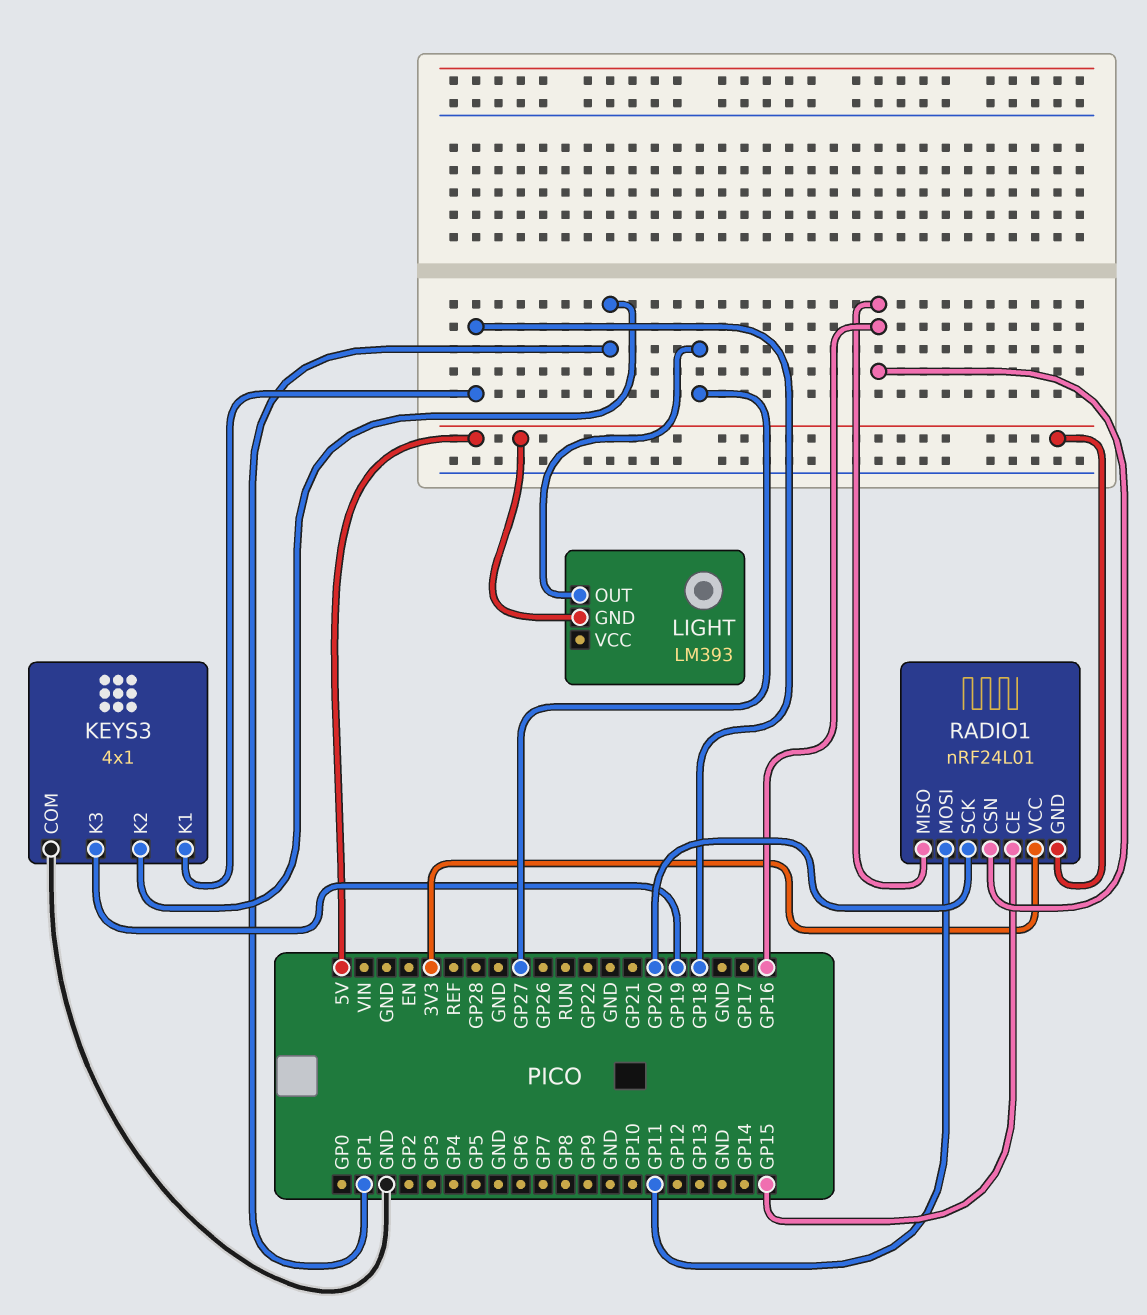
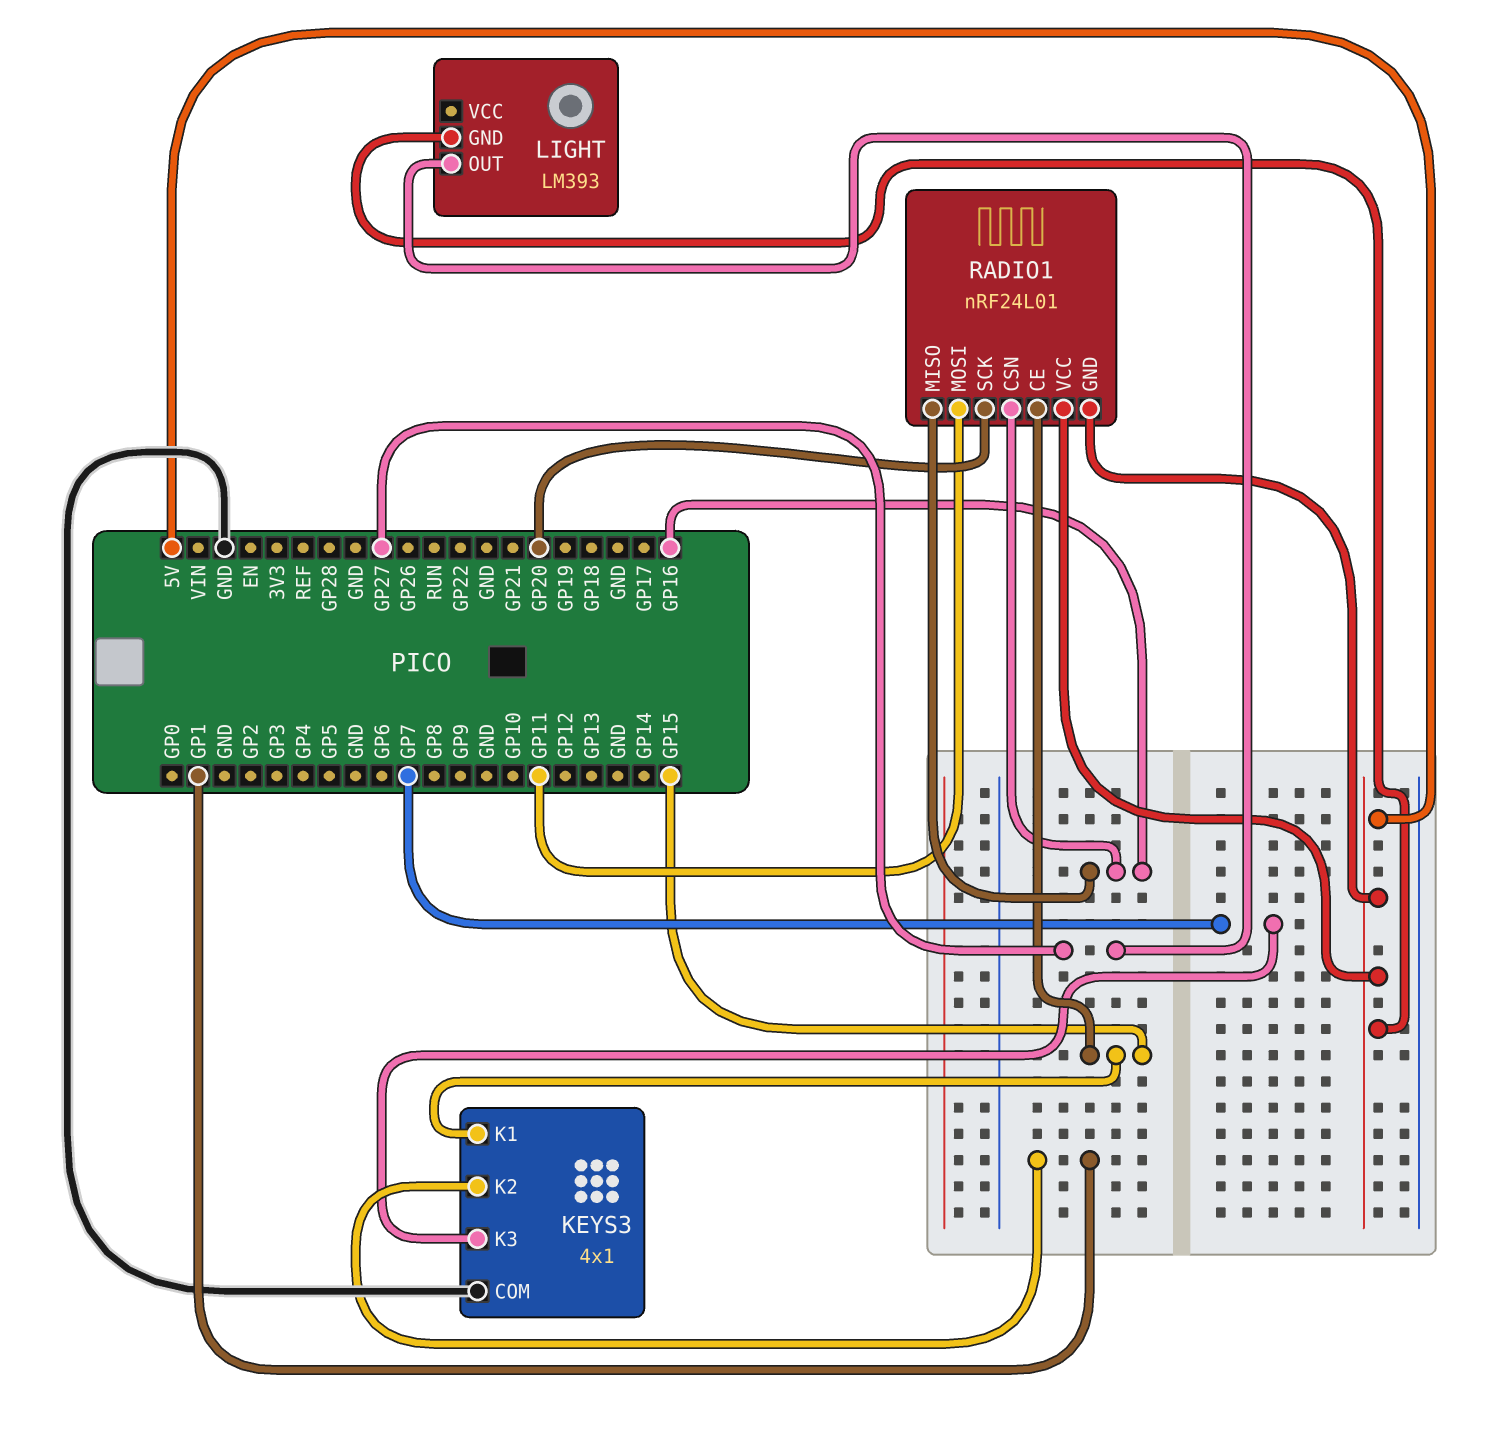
KEYS3 pin K1: GP18 -> GP15
KEYS3 pin K3: GP19 -> GP7
RADIO1 pin VCC: 3V3 -> 5V

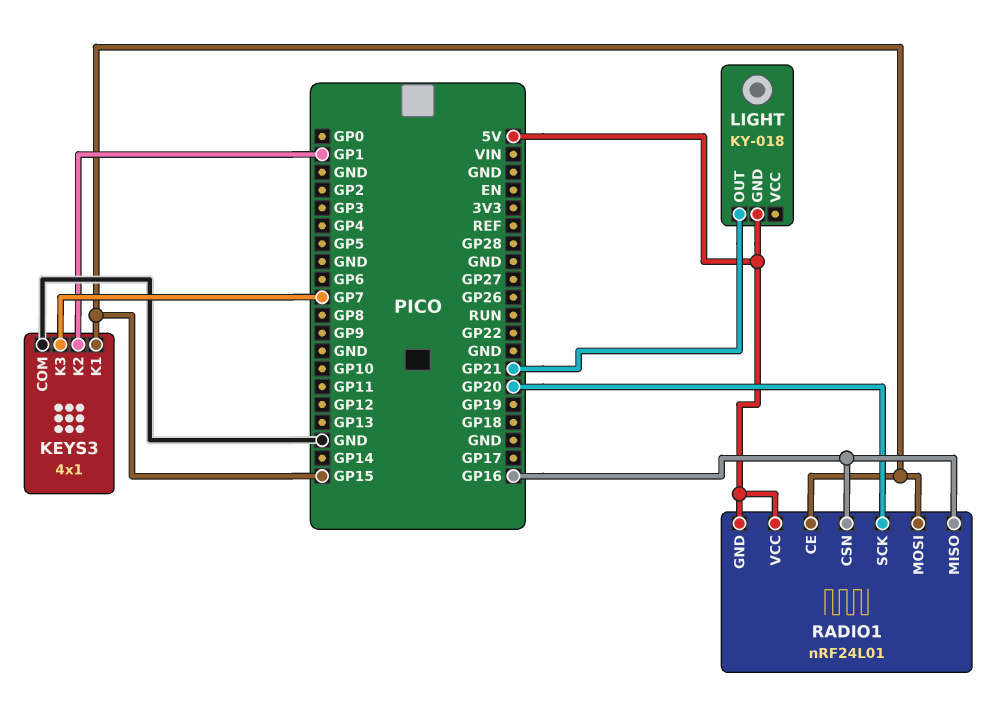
LIGHT: LM393 -> KY-018
LIGHT pin OUT: GP27 -> GP21
RADIO1 pin MOSI: GP11 -> GP15

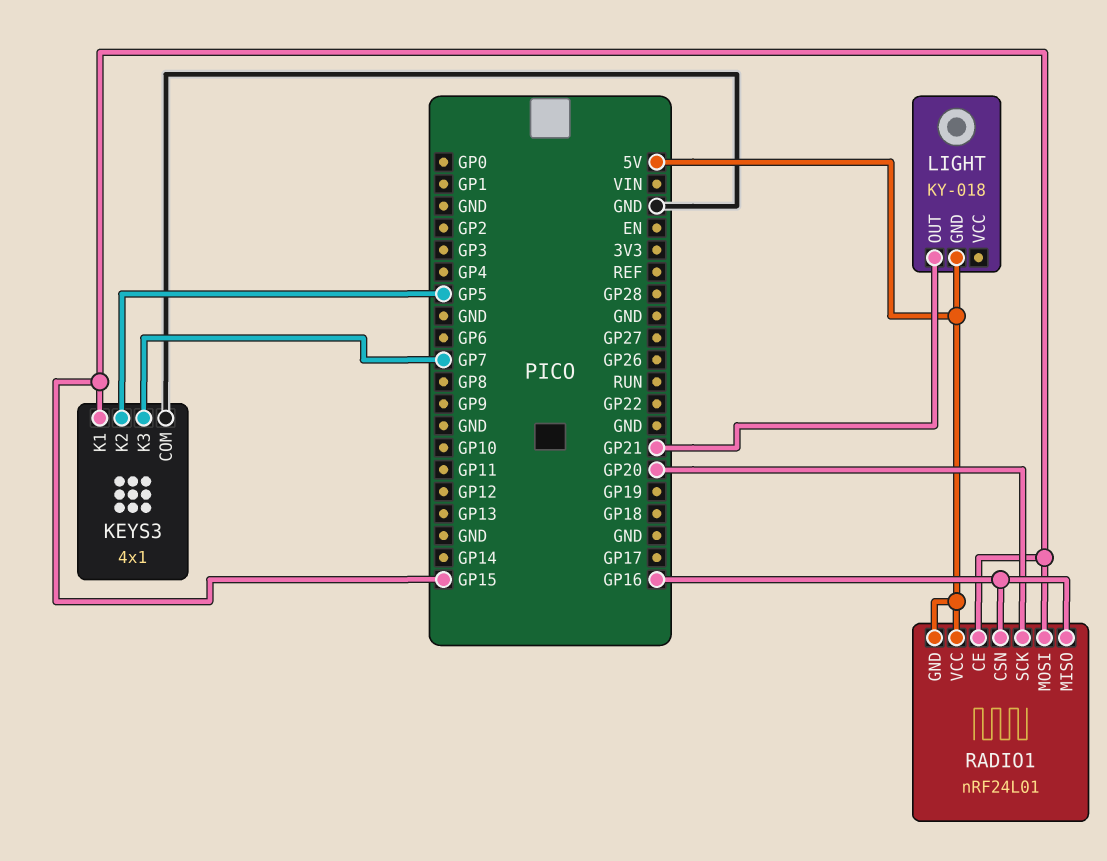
KEYS3 pin K2: GP1 -> GP5

